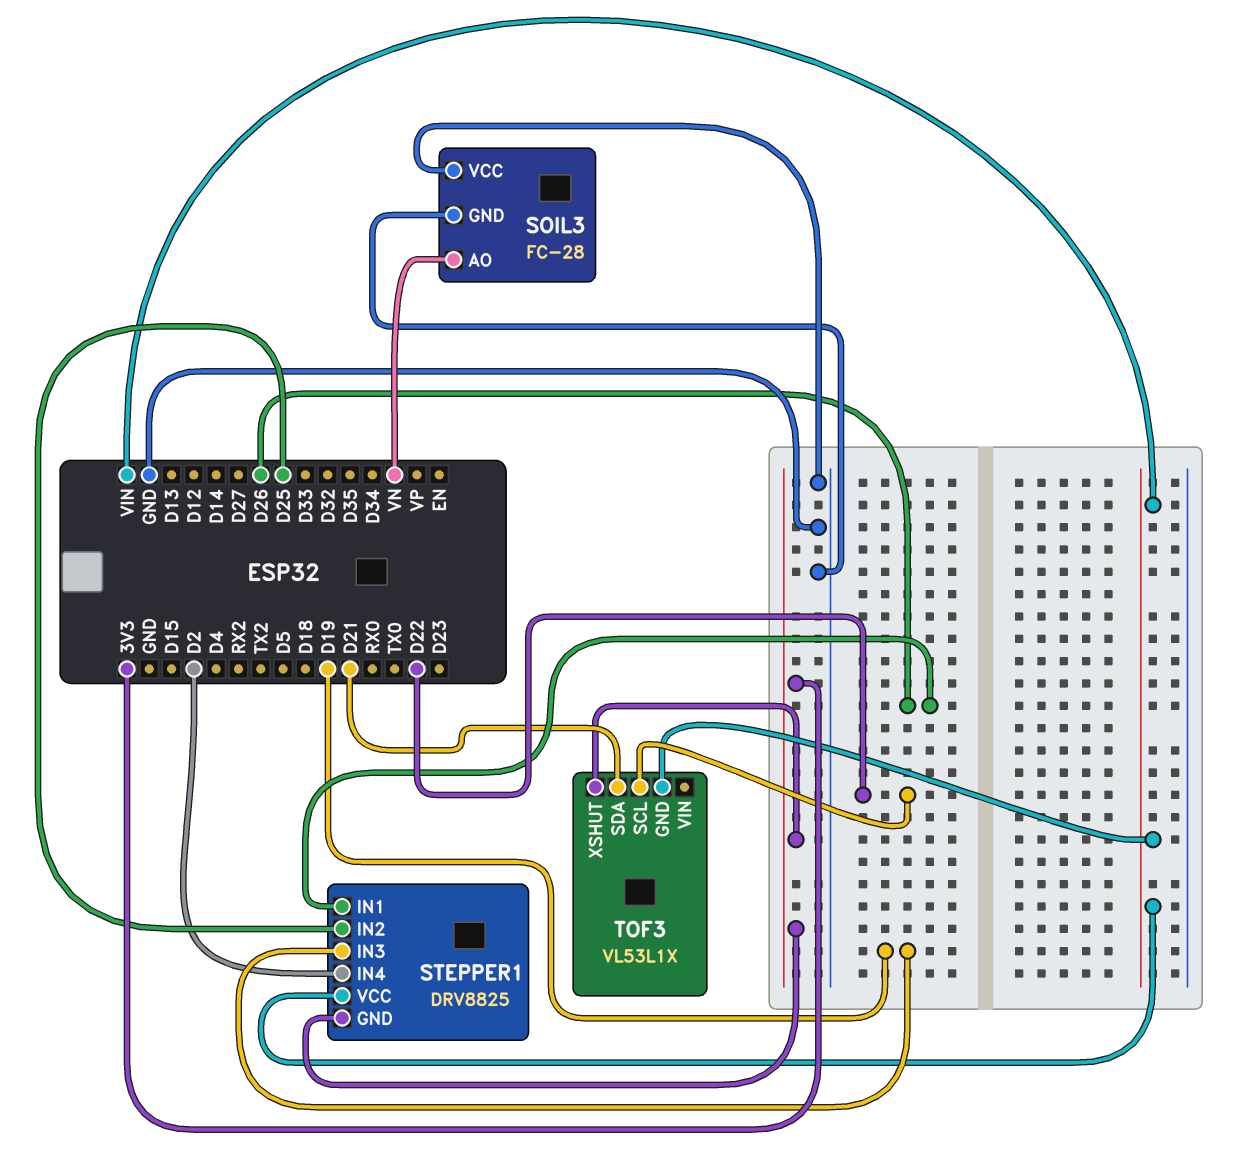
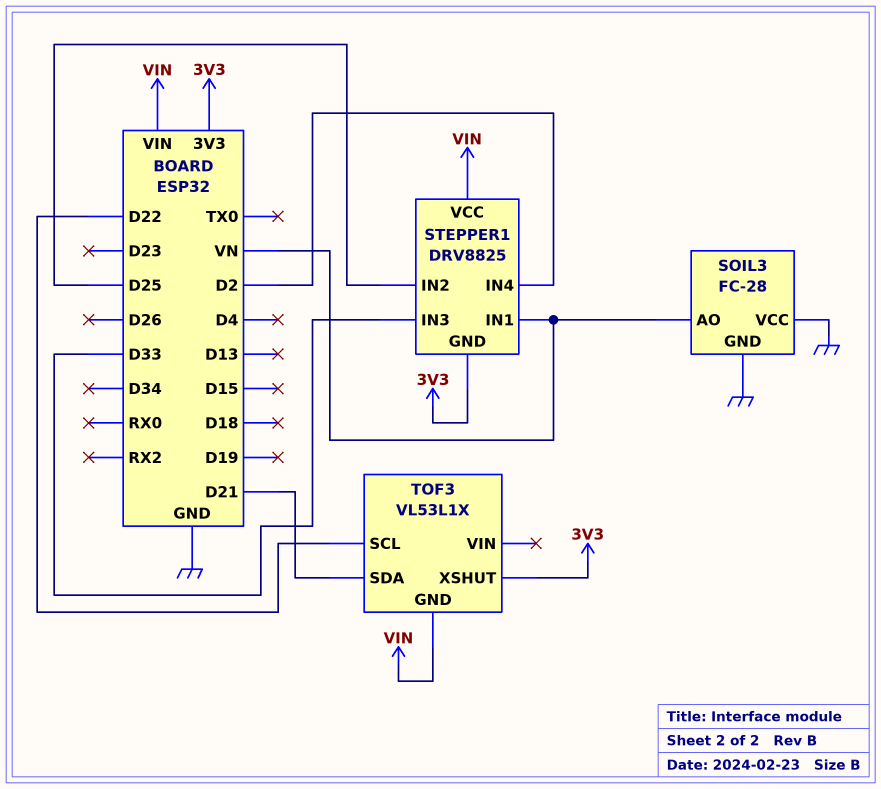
STEPPER1 pin IN1: D26 -> VN
STEPPER1 pin IN3: D19 -> D33

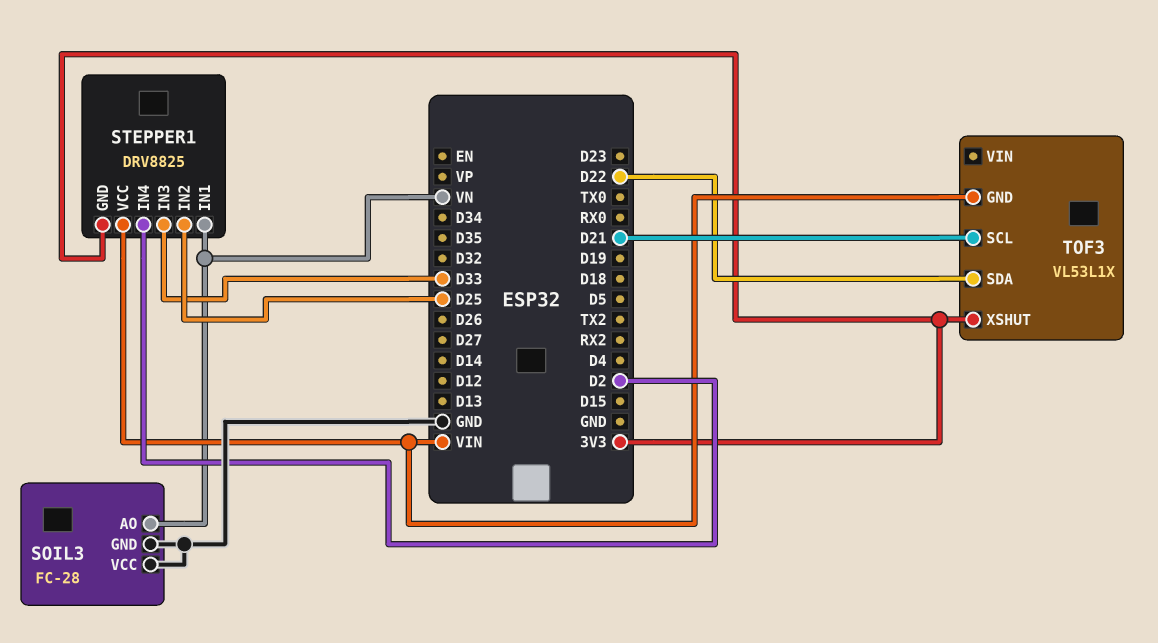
TOF3 pin SCL: D22 -> D21
TOF3 pin SDA: D21 -> D22

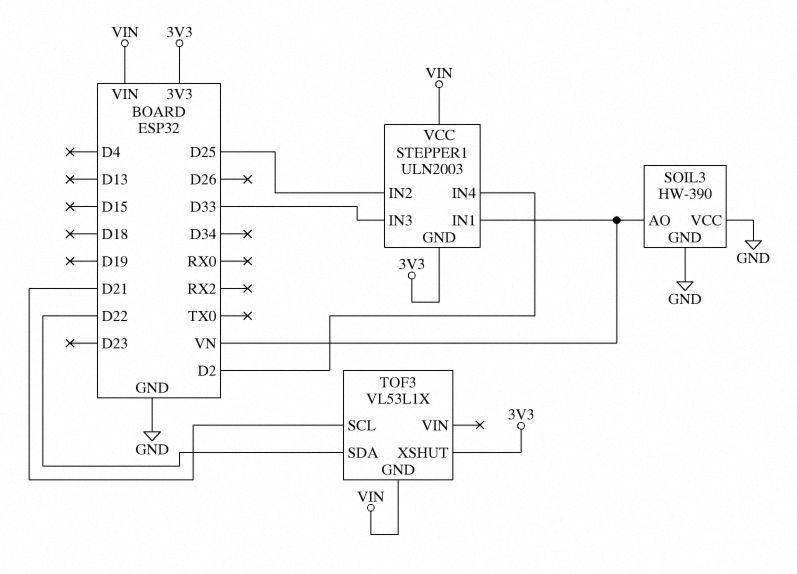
SOIL3: FC-28 -> HW-390
STEPPER1: DRV8825 -> ULN2003

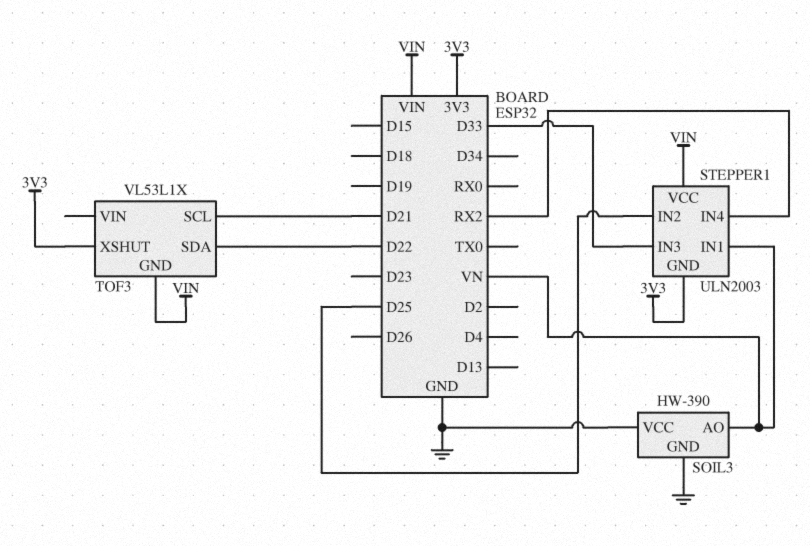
STEPPER1 pin IN4: D2 -> RX2

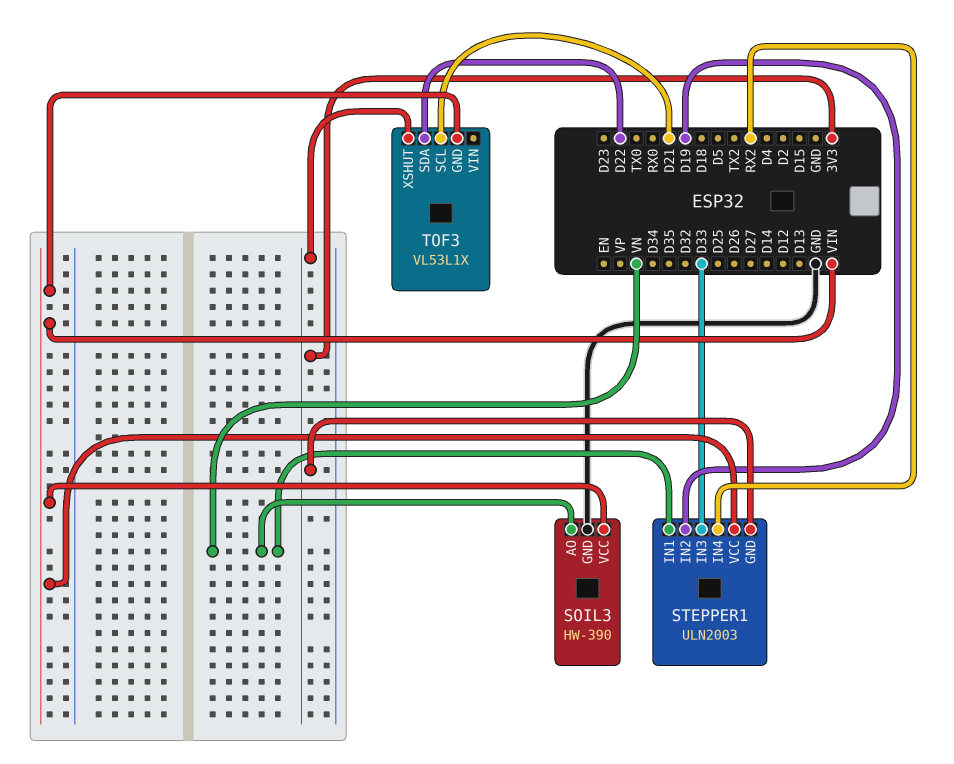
SOIL3 pin VCC: GND -> VIN
STEPPER1 pin IN2: D25 -> D19

